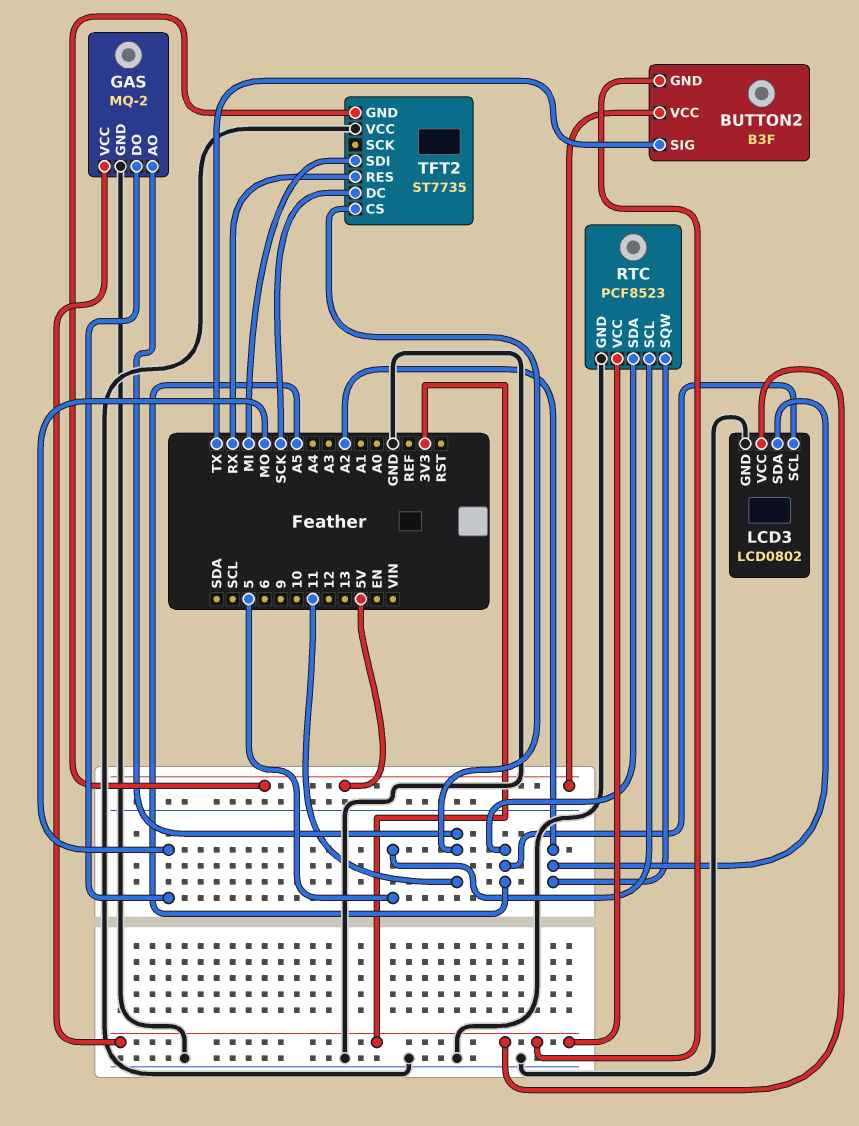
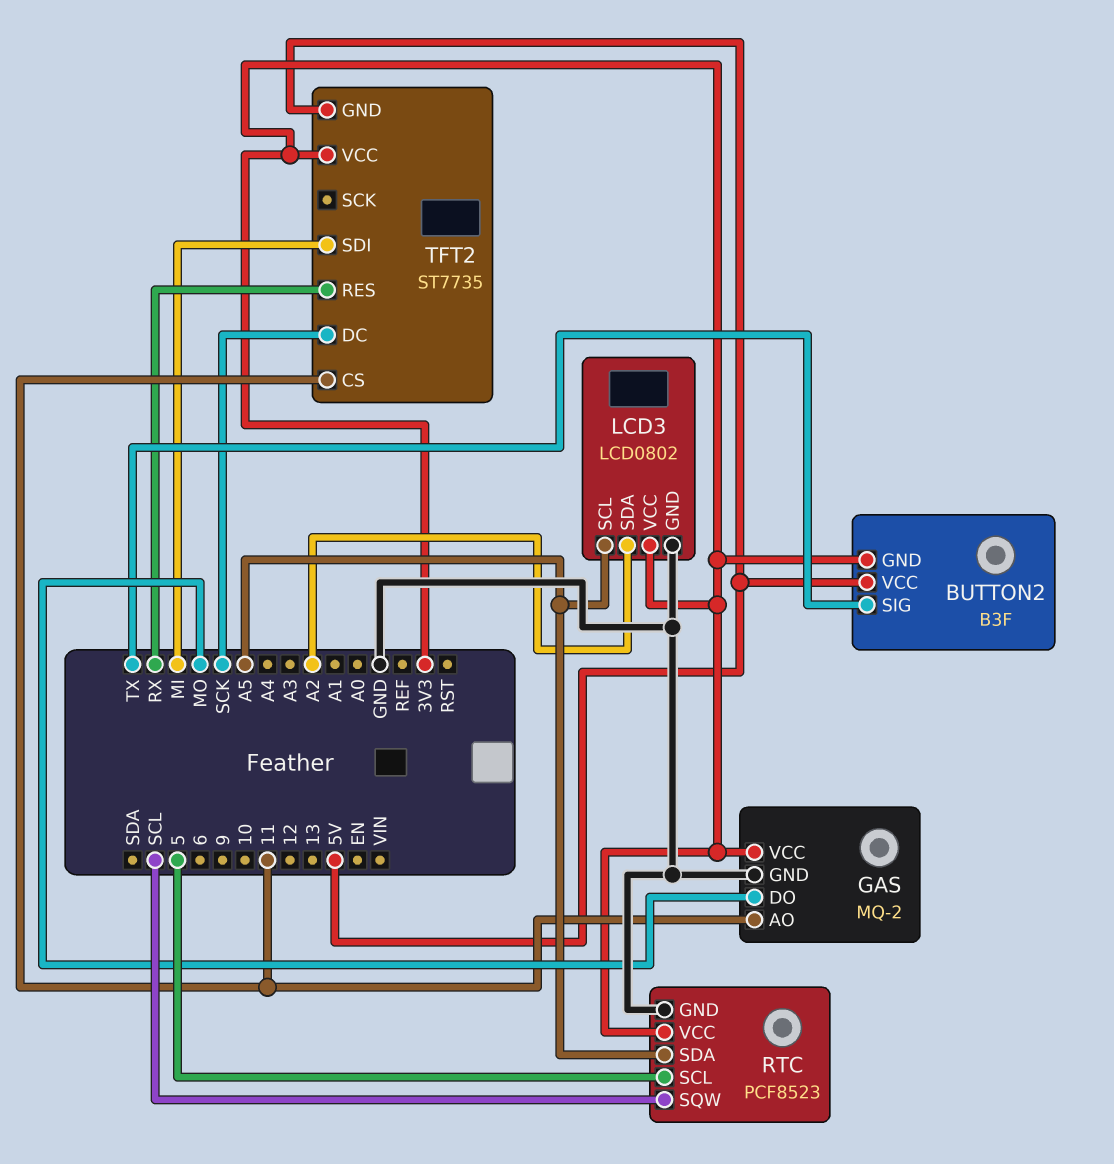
RTC pin SQW: A2 -> SCL
TFT2 pin VCC: GND -> 3V3

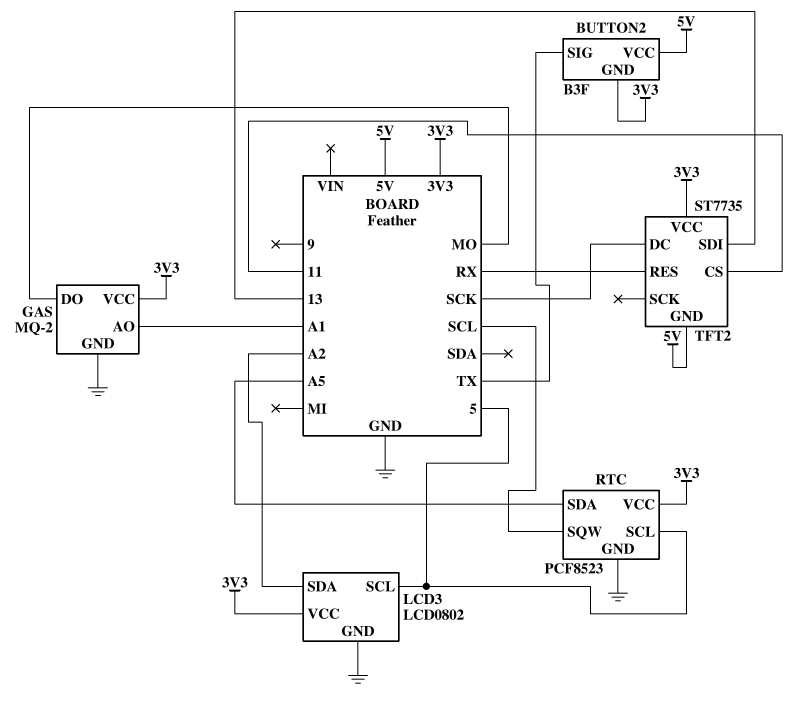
GAS pin AO: 11 -> A1
LCD3 pin SCL: A5 -> 5
TFT2 pin SDI: MI -> 13

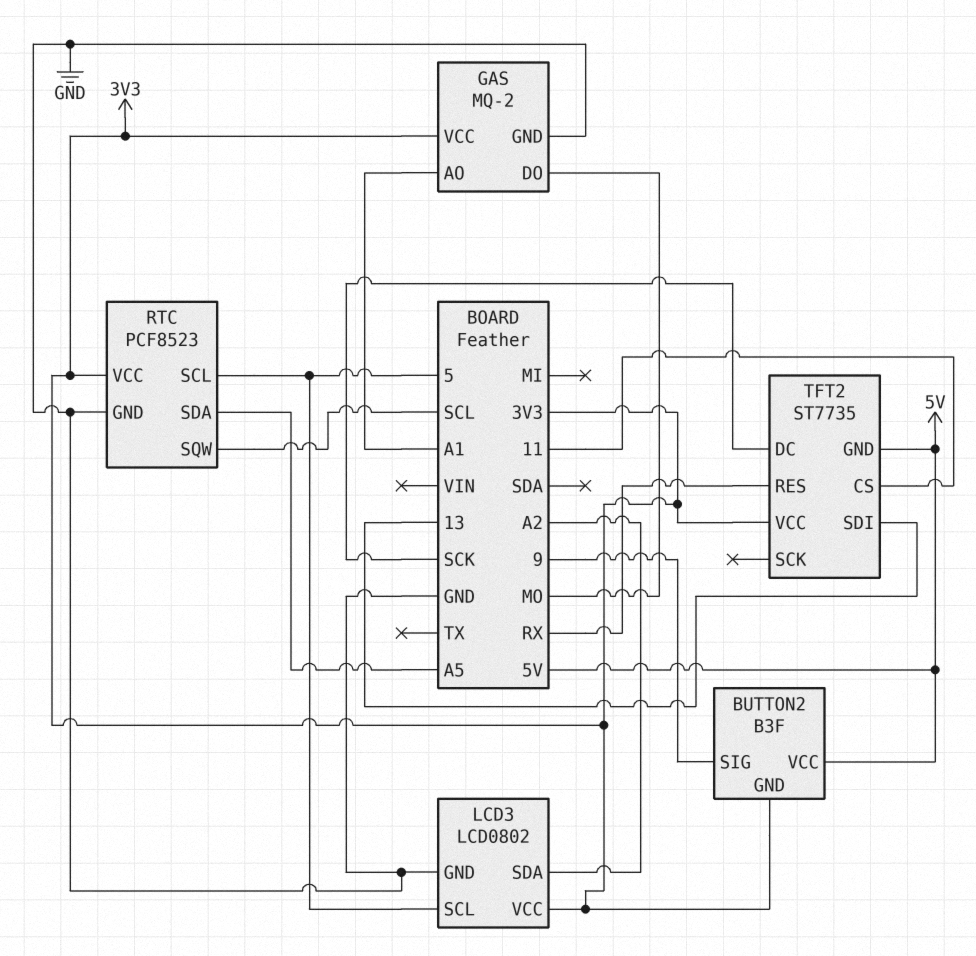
BUTTON2 pin SIG: TX -> 9

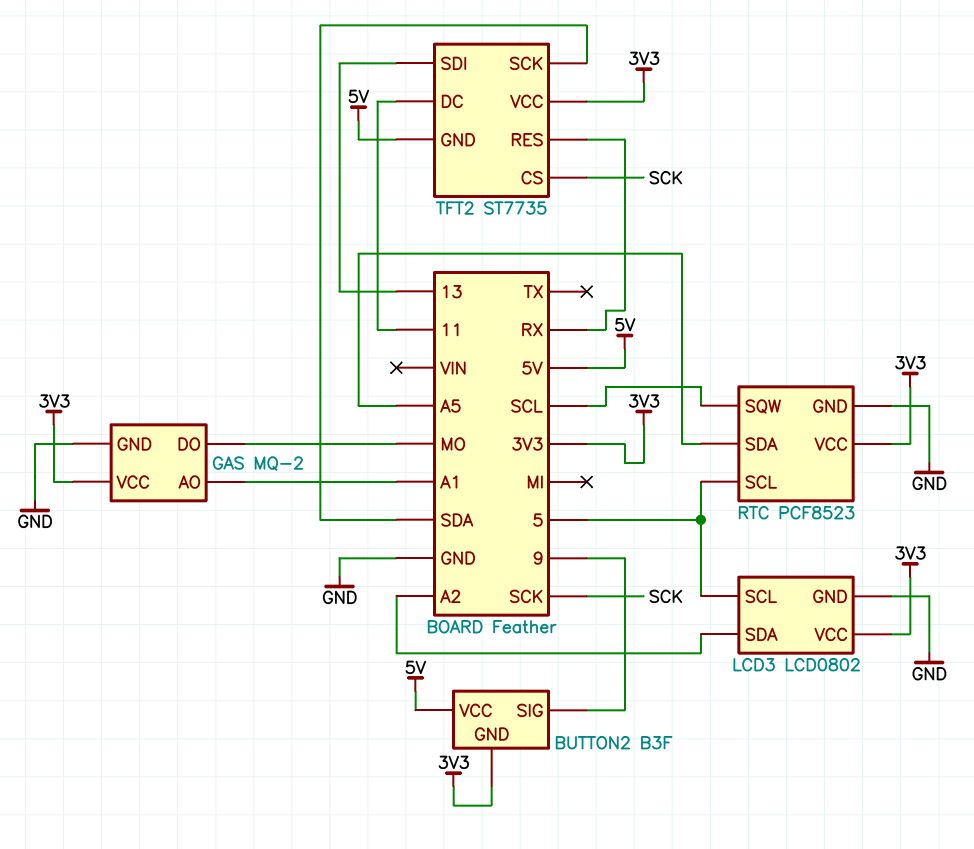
TFT2 pin CS: 11 -> SCK
TFT2 pin DC: SCK -> 11
TFT2 pin SCK: none -> SDA

